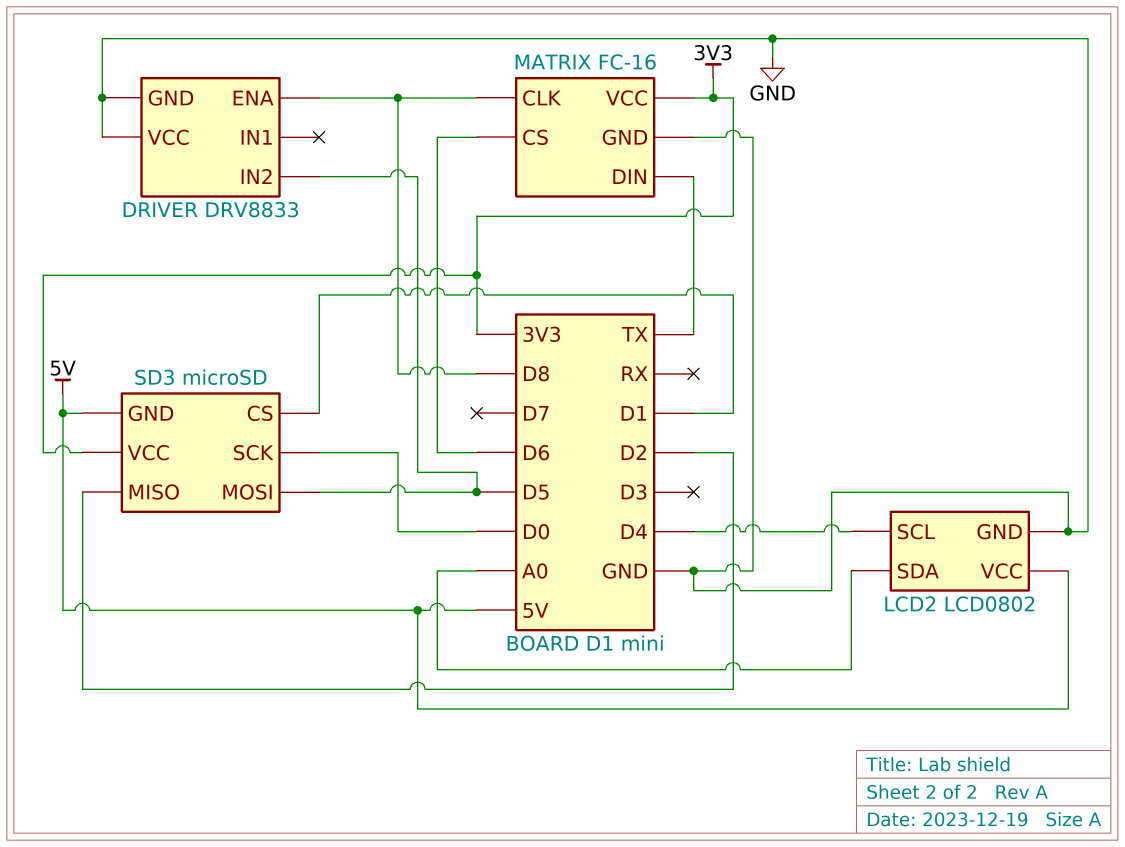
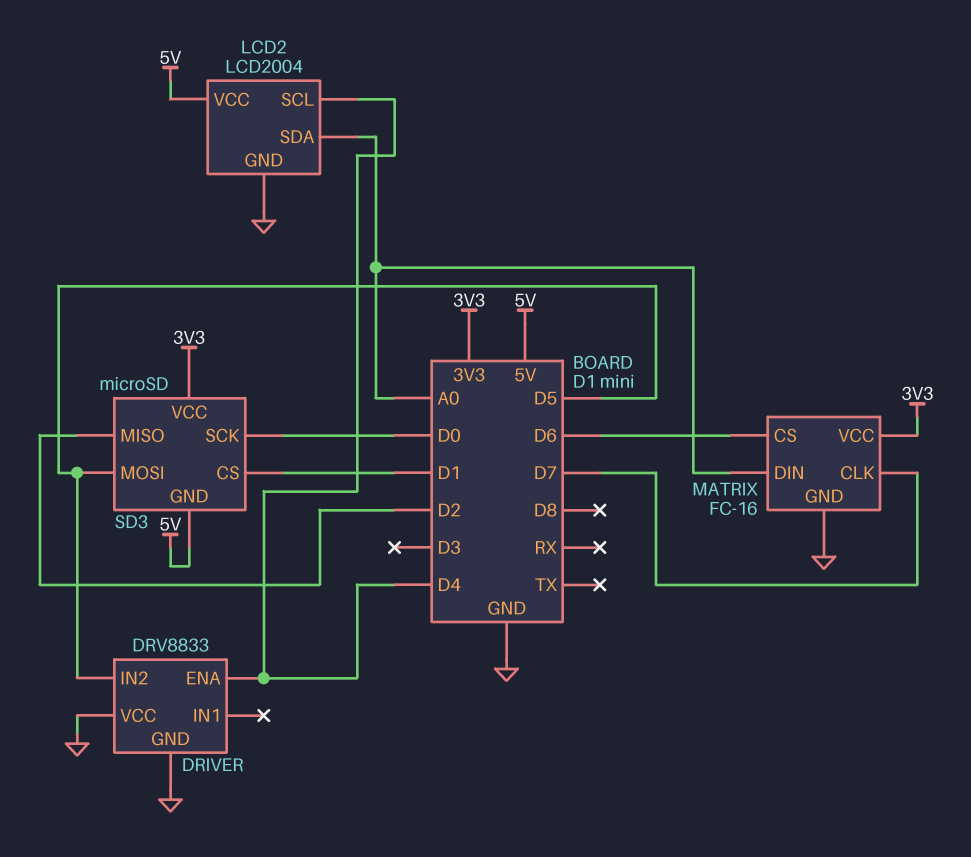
DRIVER pin ENA: D8 -> D4
LCD2: LCD0802 -> LCD2004
MATRIX pin CLK: D8 -> D7
MATRIX pin DIN: TX -> A0

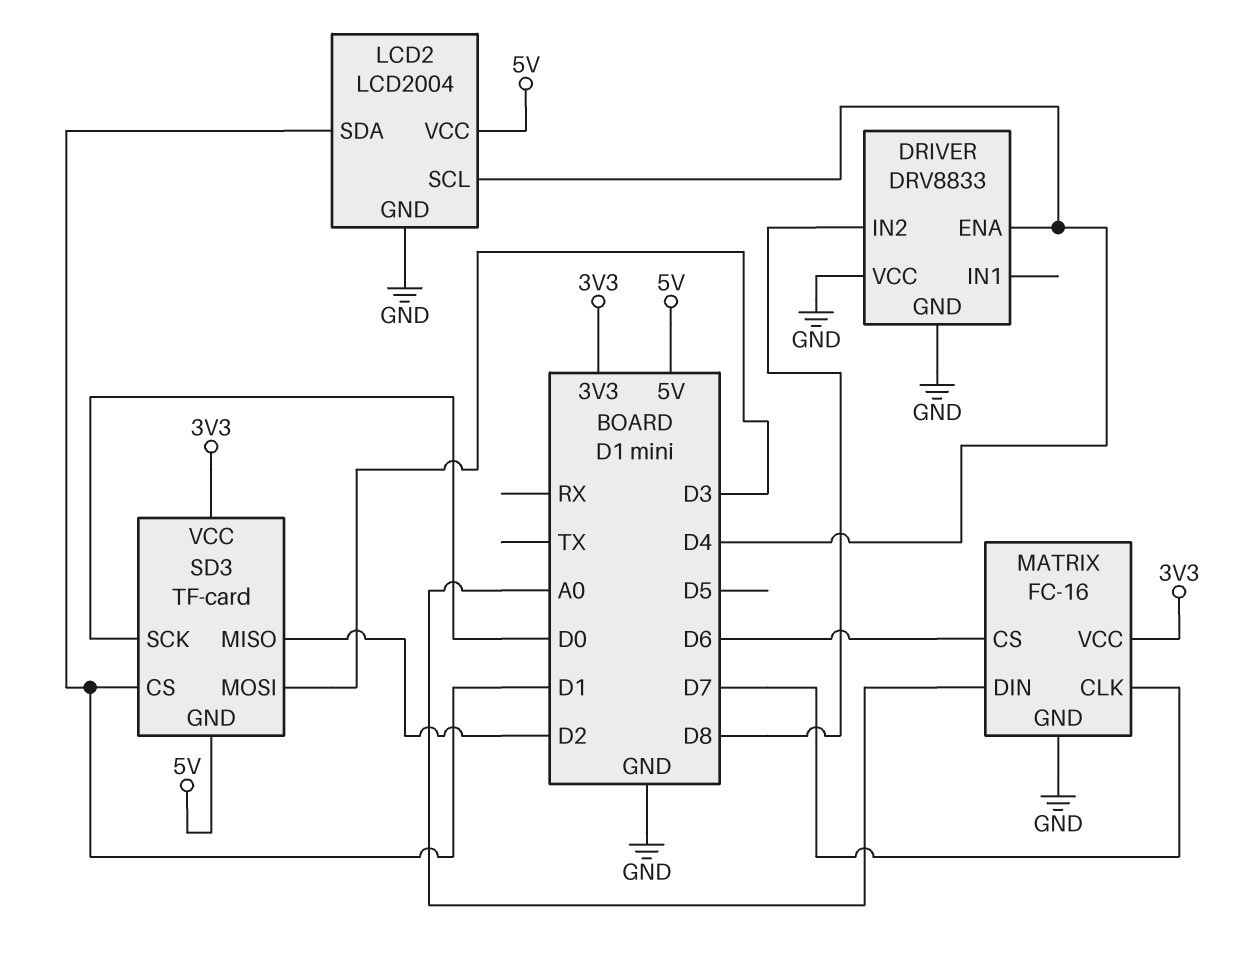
DRIVER pin IN2: D5 -> D8
LCD2 pin SDA: A0 -> D1
SD3: microSD -> TF-card
SD3 pin MOSI: D5 -> D3

